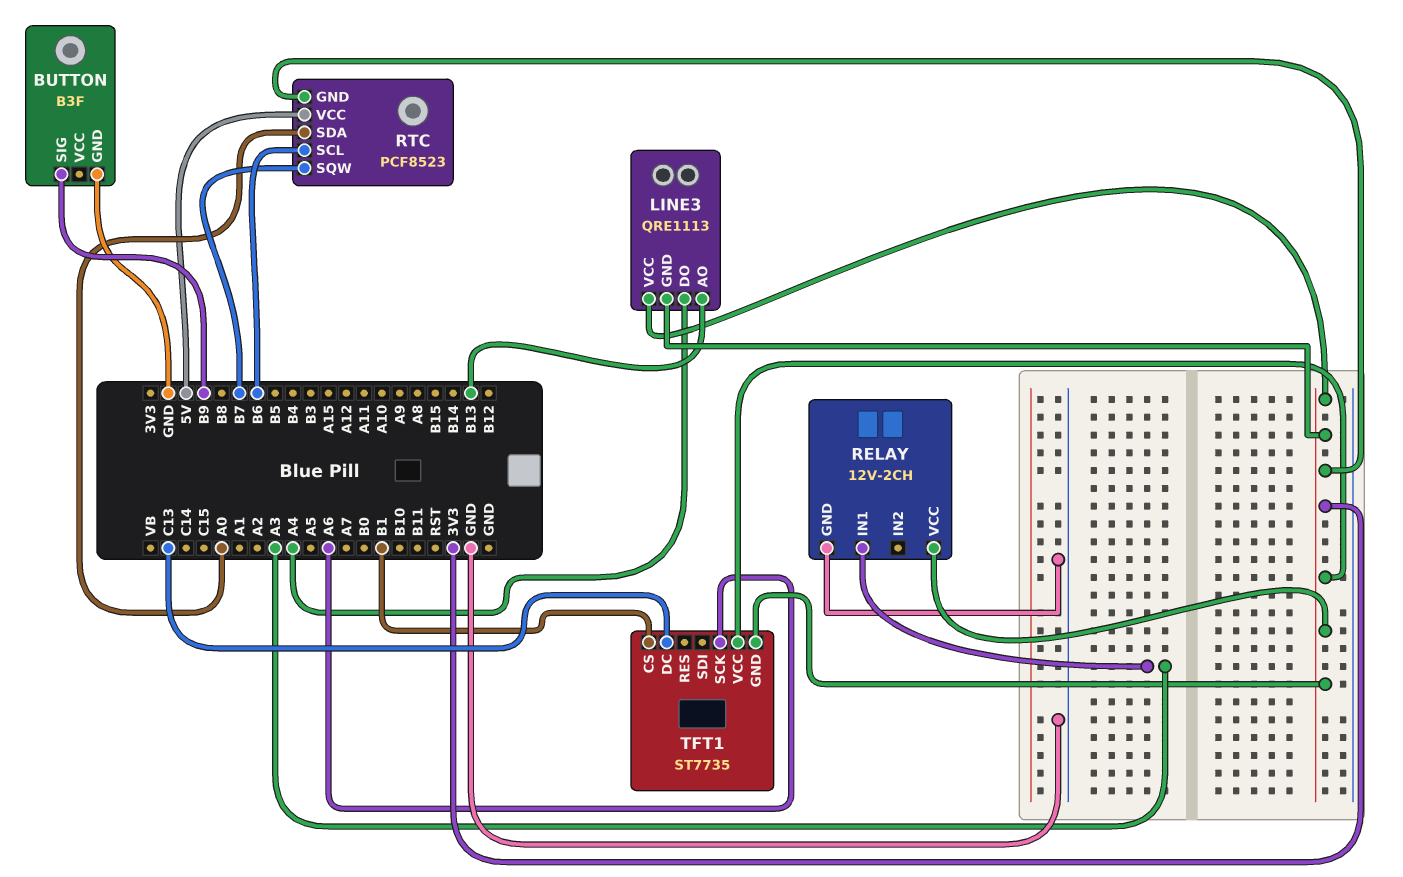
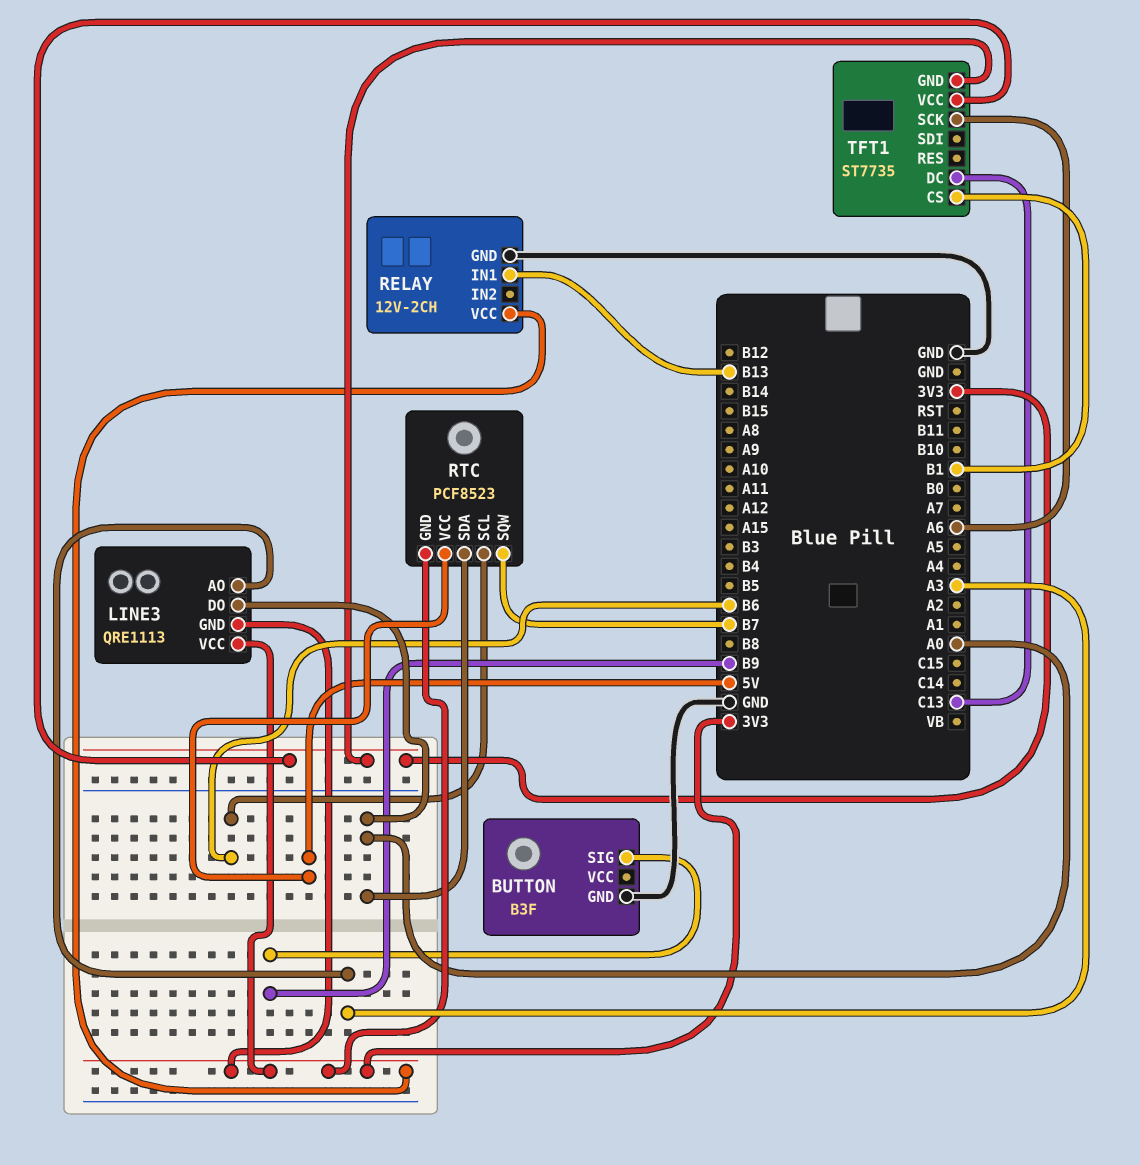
LINE3 pin AO: B13 -> A3
LINE3 pin DO: A4 -> A0
RELAY pin IN1: A3 -> B13

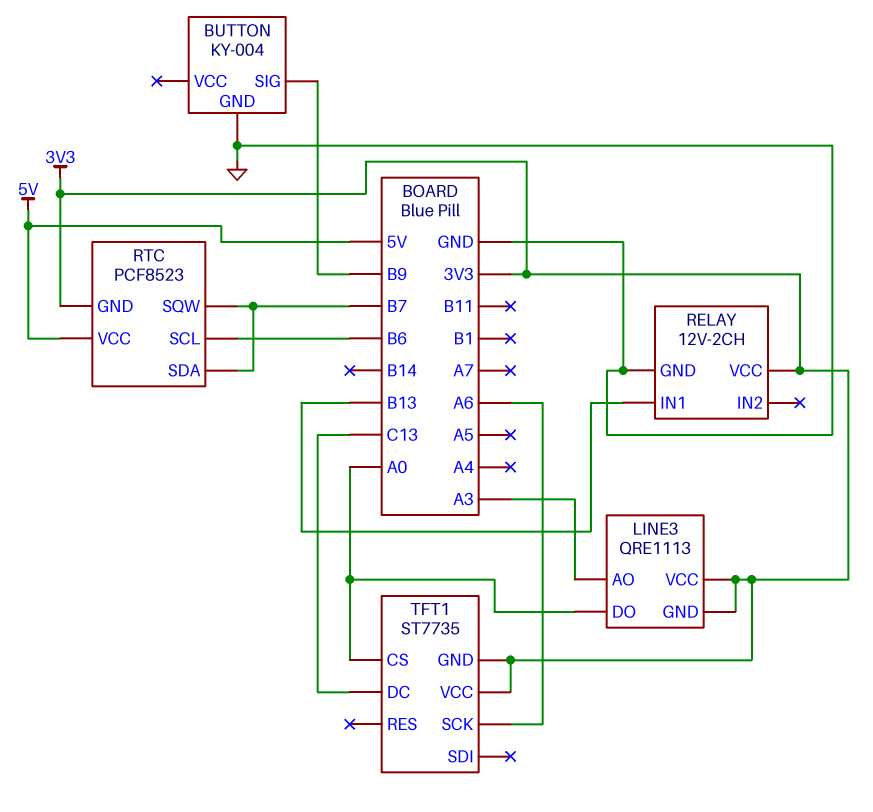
BUTTON: B3F -> KY-004
RTC pin SDA: A0 -> B7
TFT1 pin CS: B1 -> A0

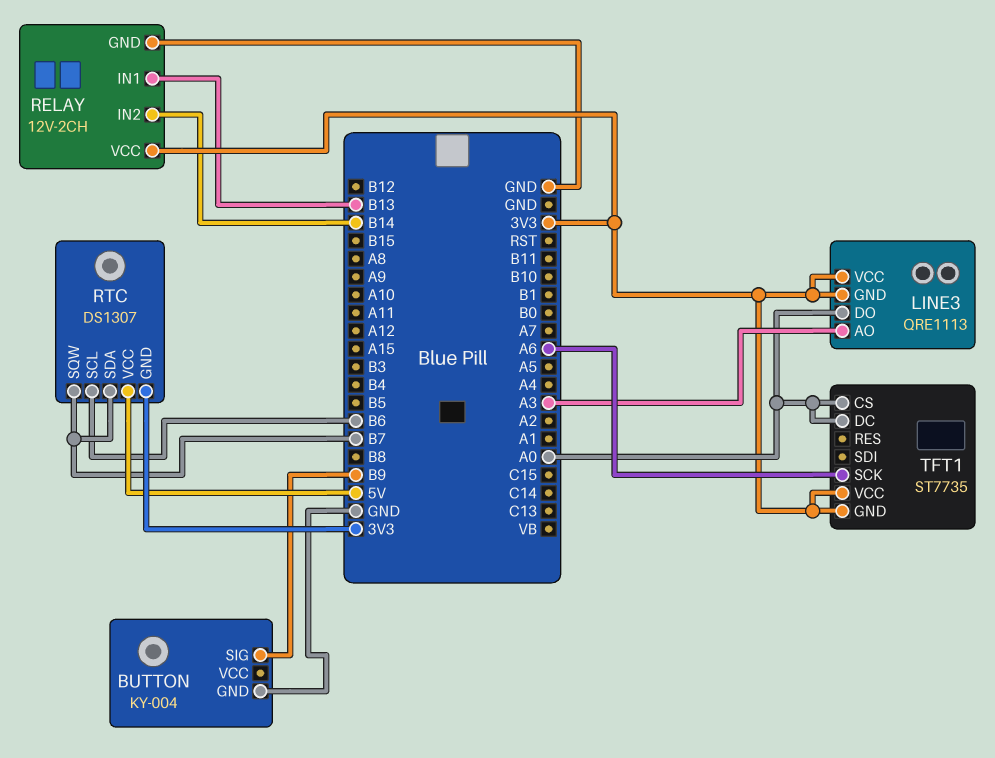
RELAY pin IN2: none -> B14
RTC: PCF8523 -> DS1307
TFT1 pin DC: C13 -> A0

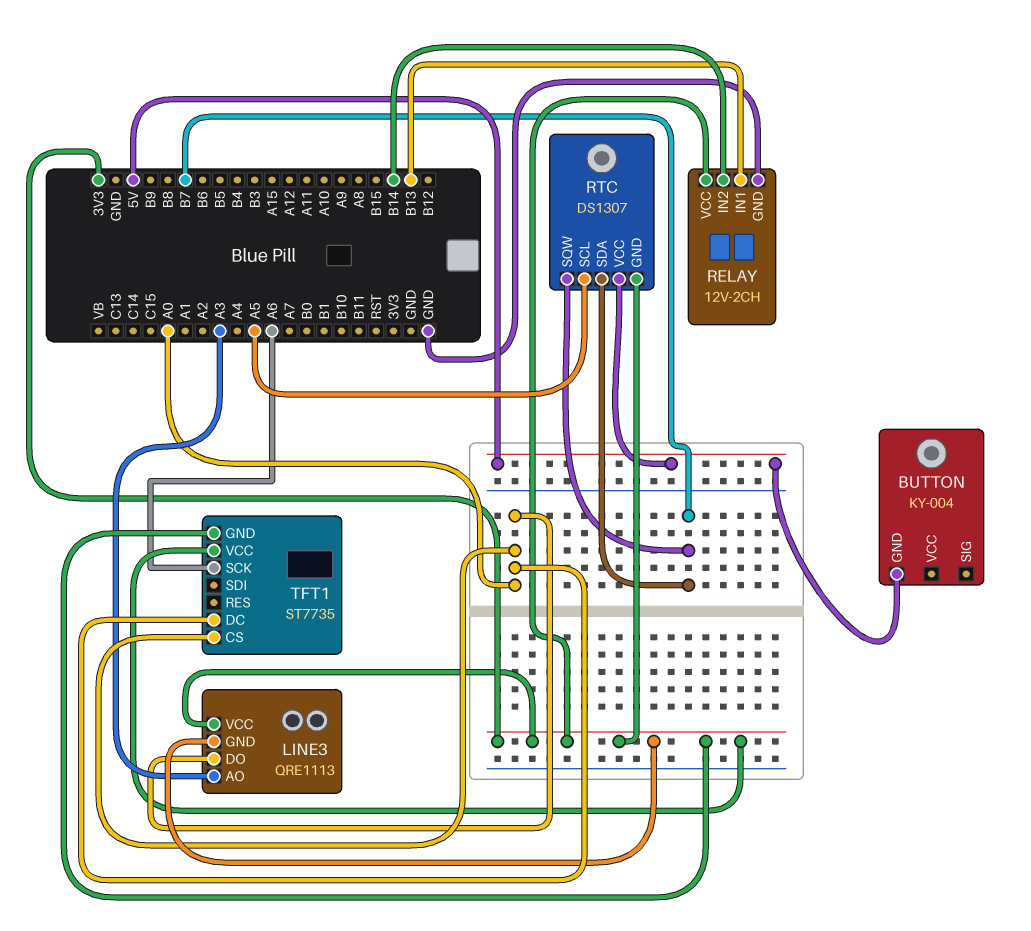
BUTTON pin GND: GND -> 5V
BUTTON pin SIG: B9 -> none
RTC pin SCL: B6 -> A5

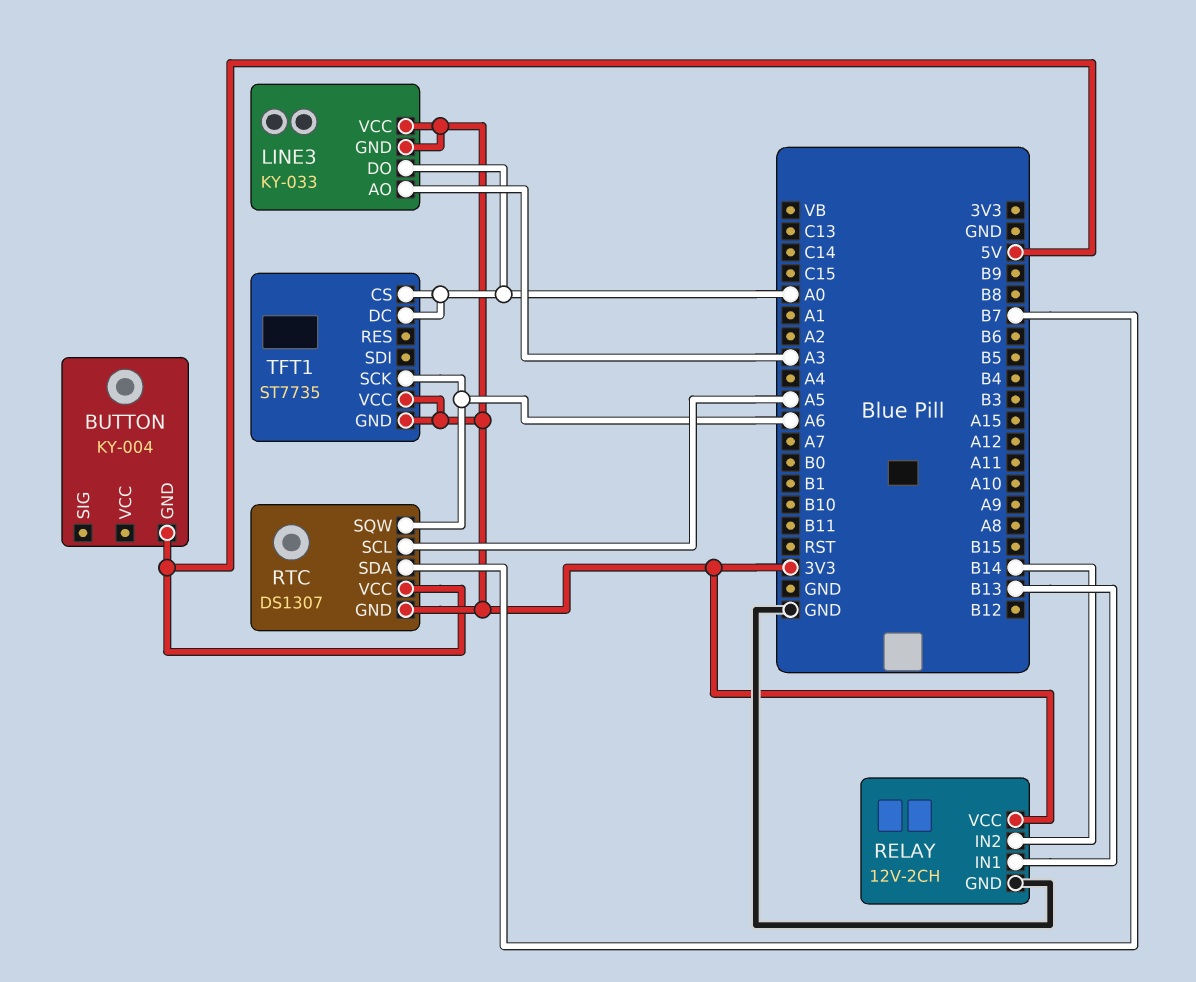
LINE3: QRE1113 -> KY-033
RTC pin SQW: B7 -> A6

